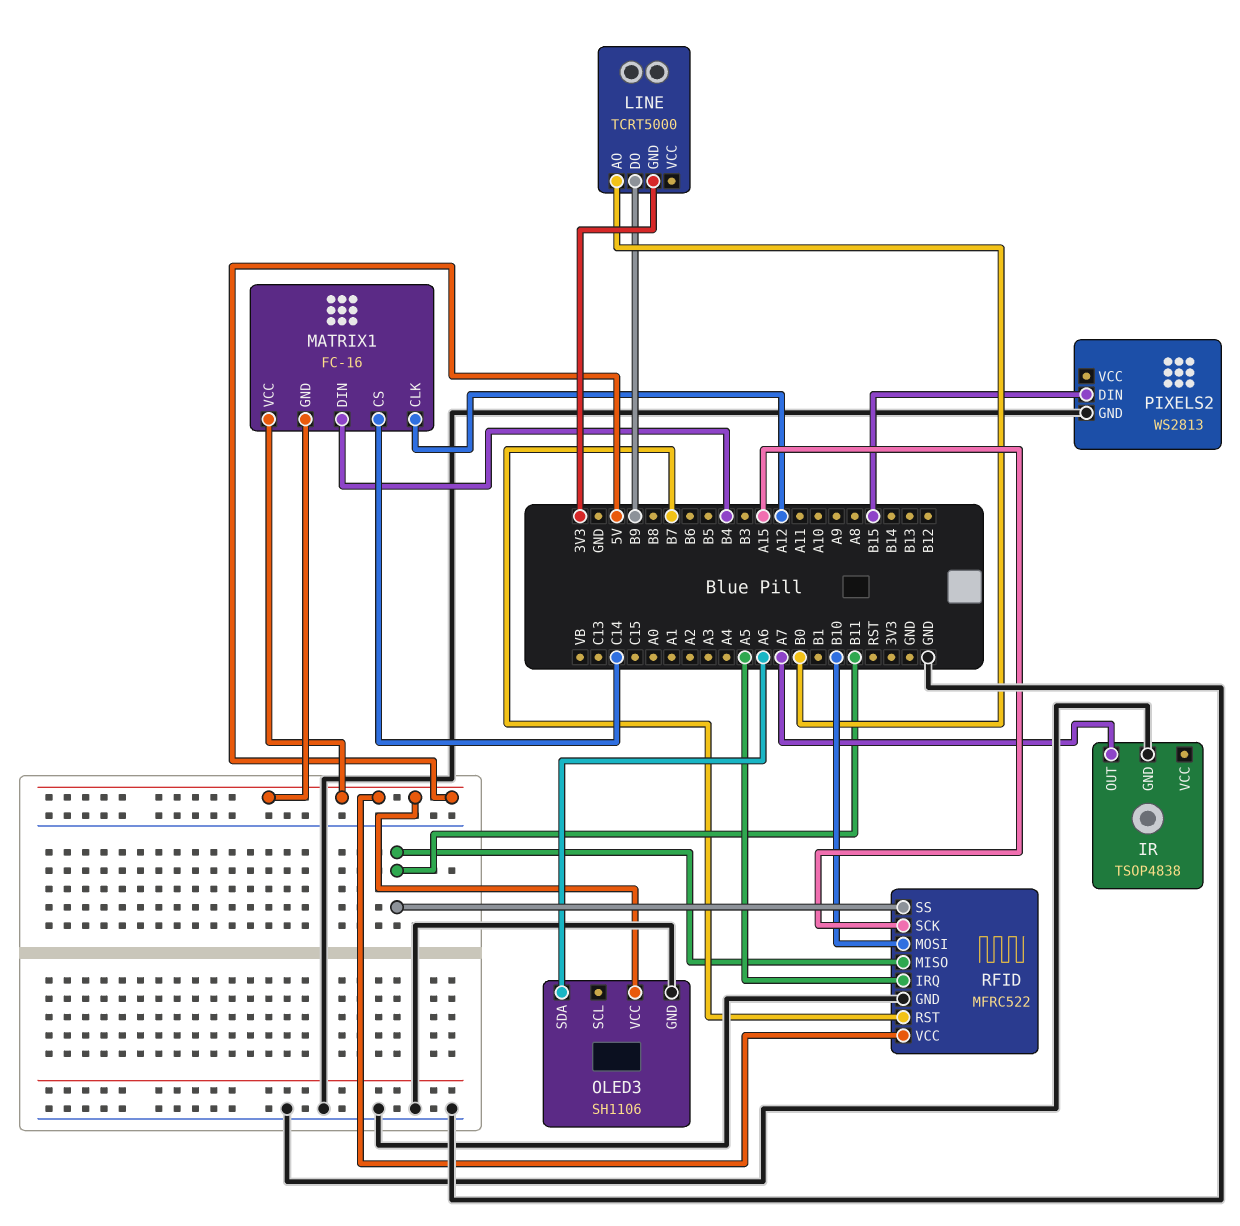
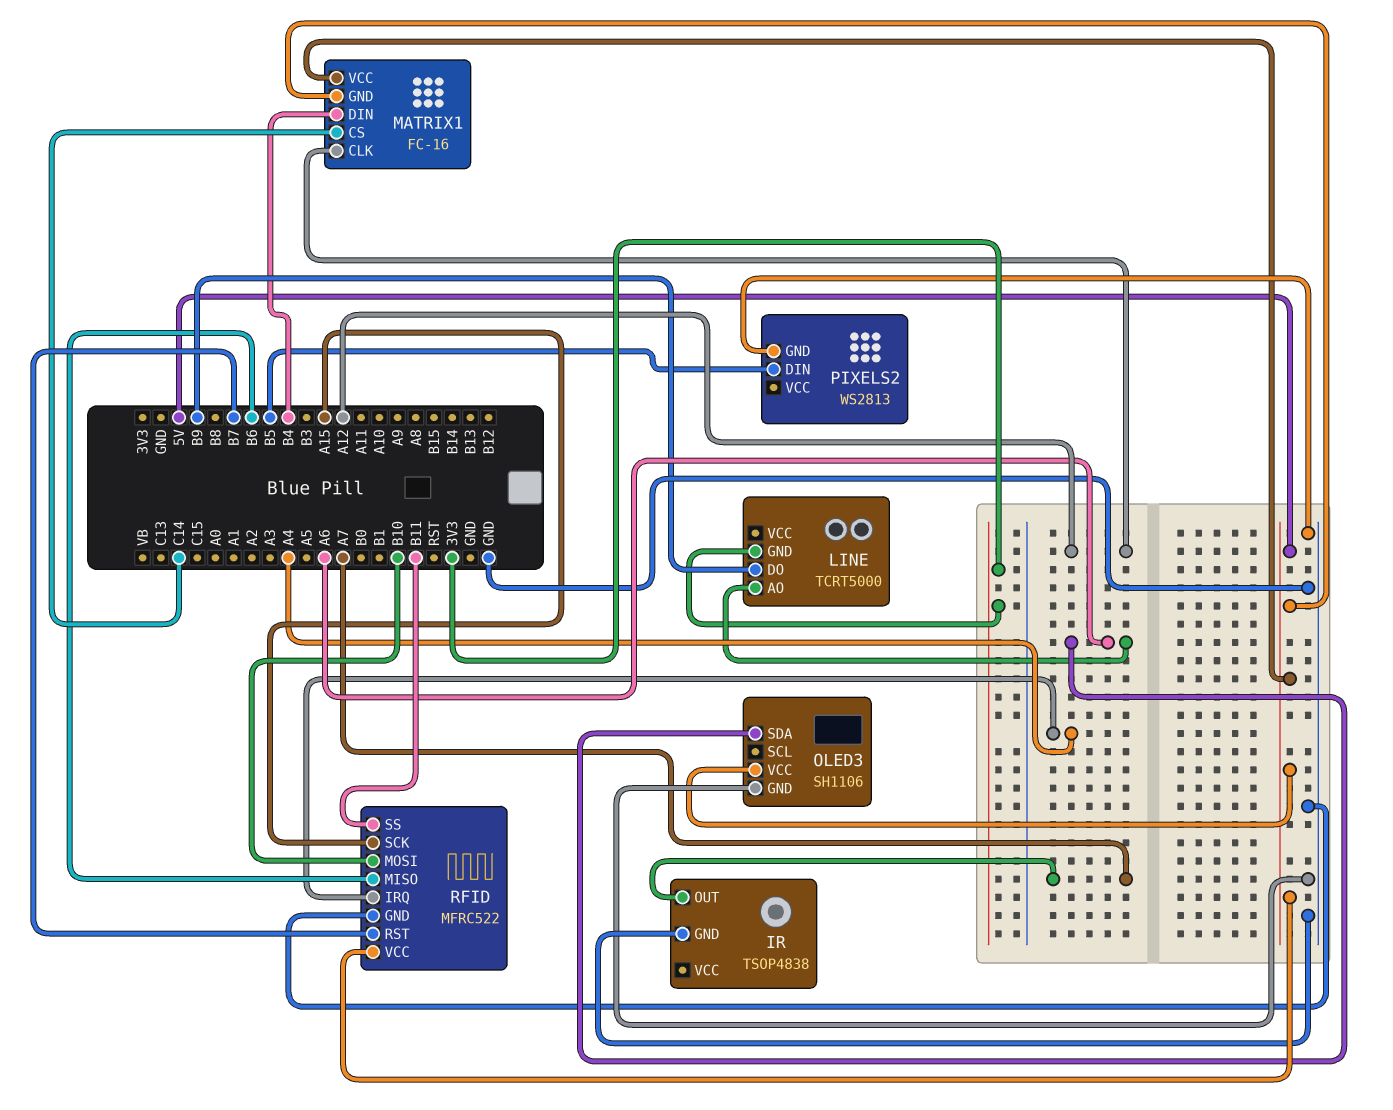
LINE pin AO: B0 -> A6
PIXELS2 pin DIN: B15 -> B5
RFID pin IRQ: A5 -> A4
RFID pin MISO: B11 -> B6

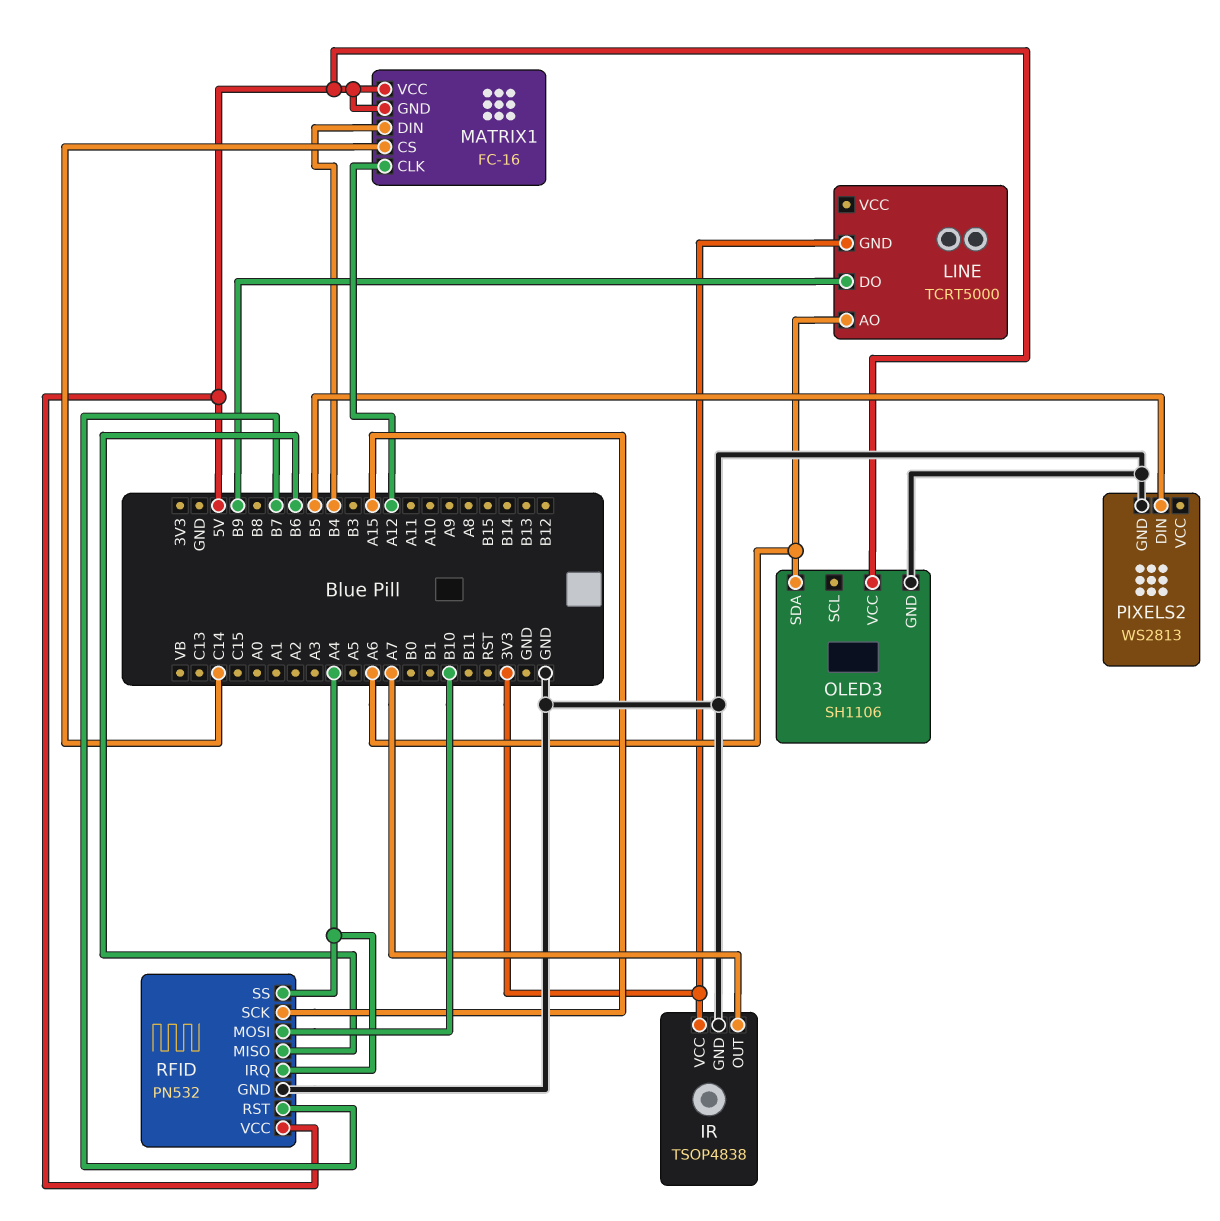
IR pin VCC: none -> 3V3
RFID: MFRC522 -> PN532
RFID pin SS: B11 -> A4

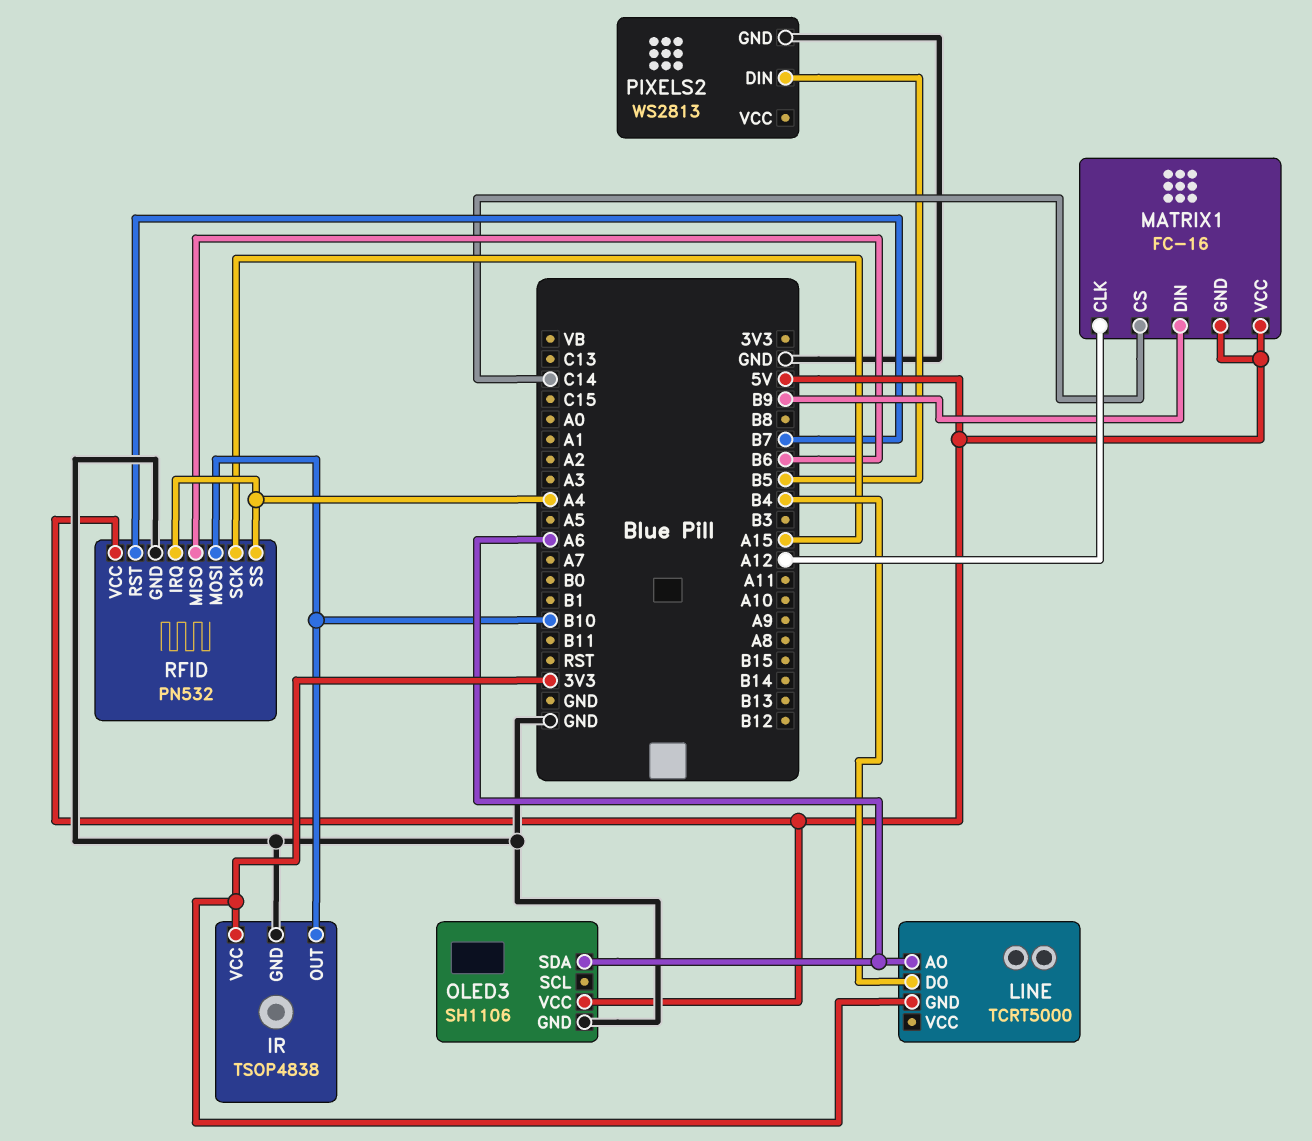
IR pin OUT: A7 -> B10
LINE pin DO: B9 -> B4
MATRIX1 pin DIN: B4 -> B9

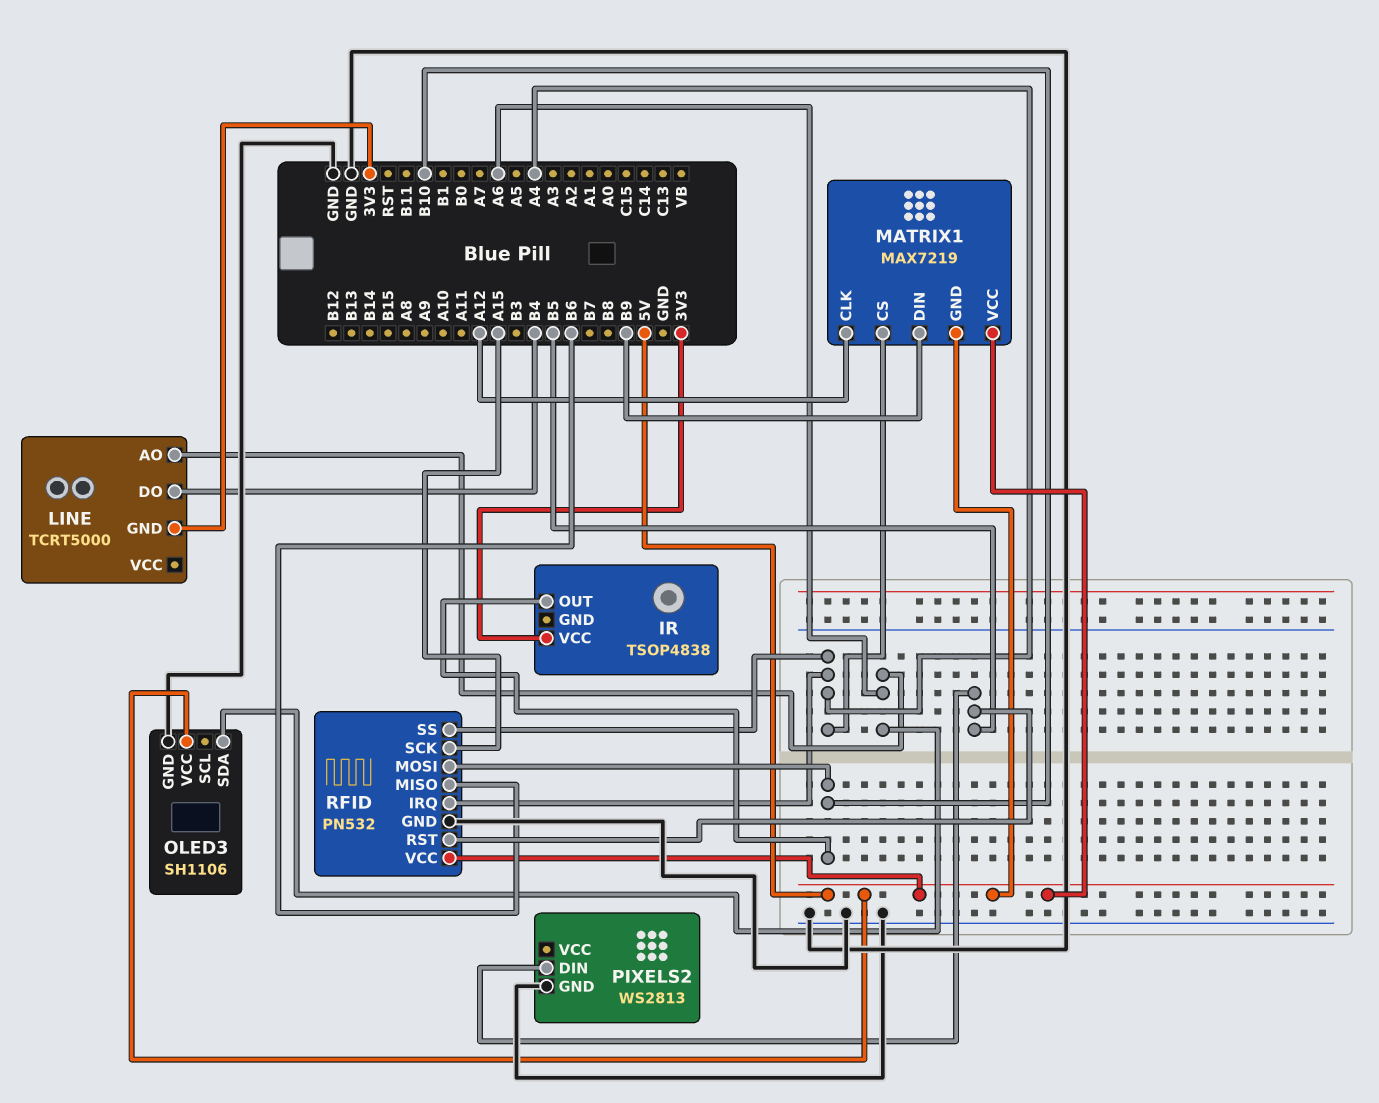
IR pin GND: GND -> none
MATRIX1: FC-16 -> MAX7219
MATRIX1 pin CS: C14 -> A4
RFID pin RST: B7 -> B5

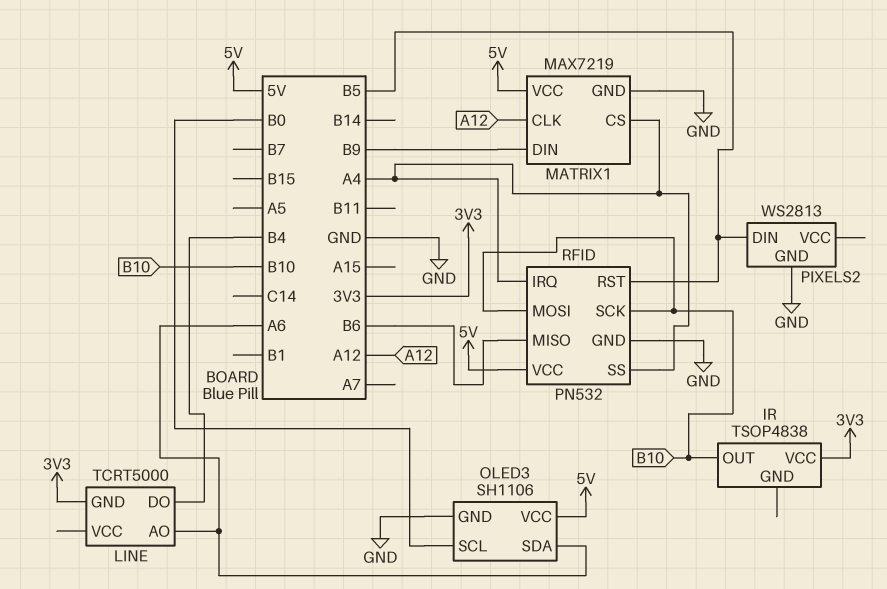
MATRIX1 pin GND: 5V -> GND
OLED3 pin SCL: none -> B0
RFID pin SCK: A15 -> B10

